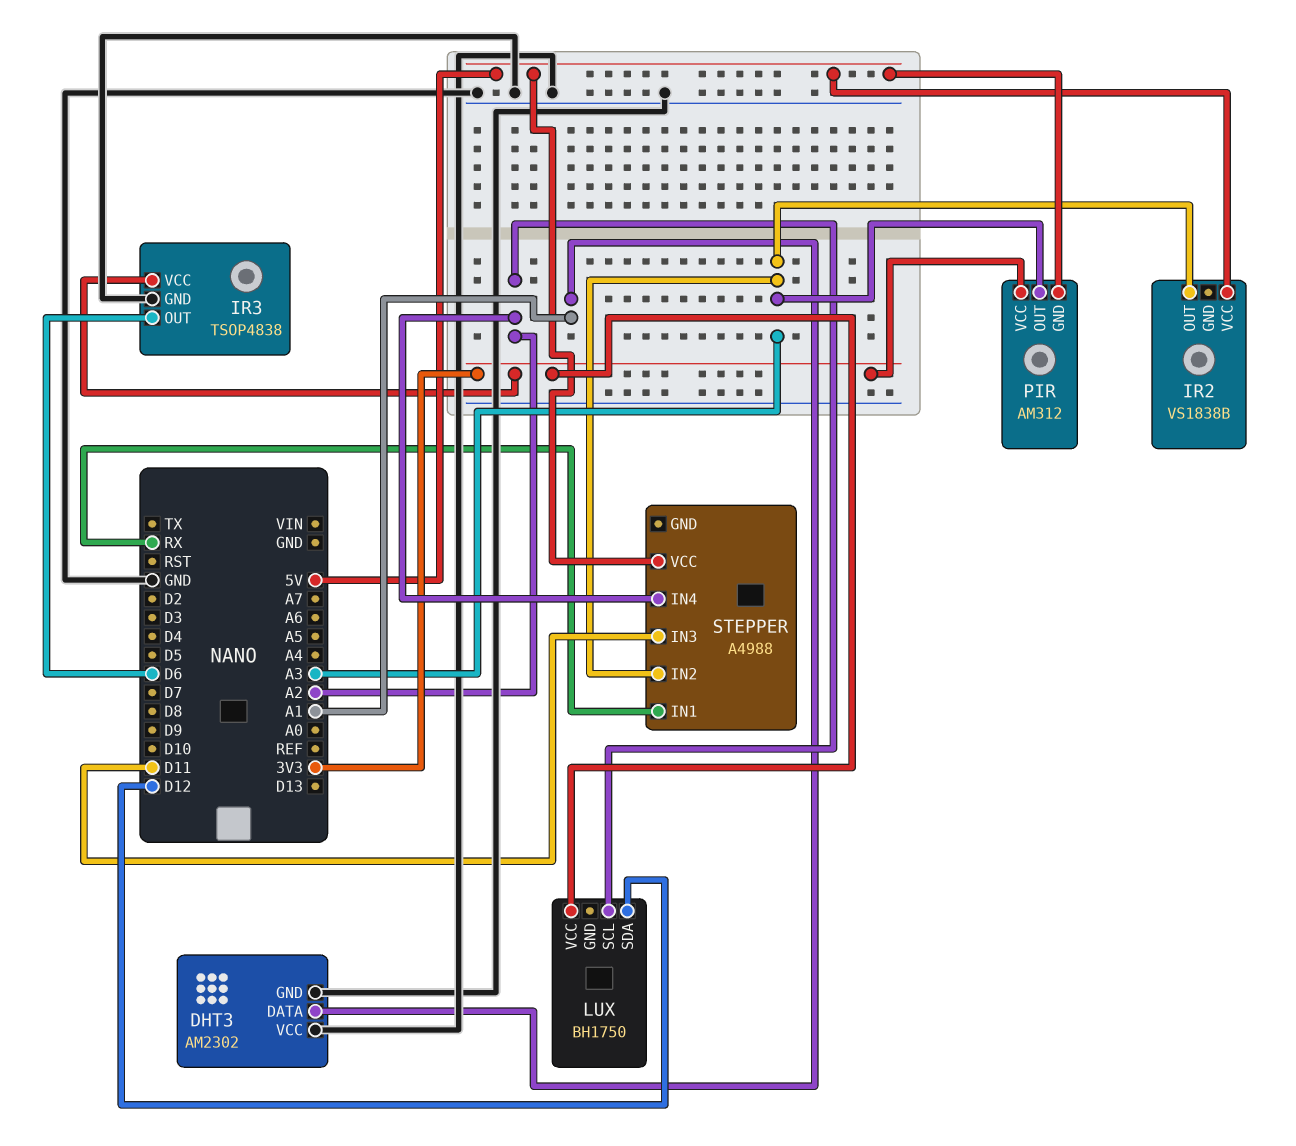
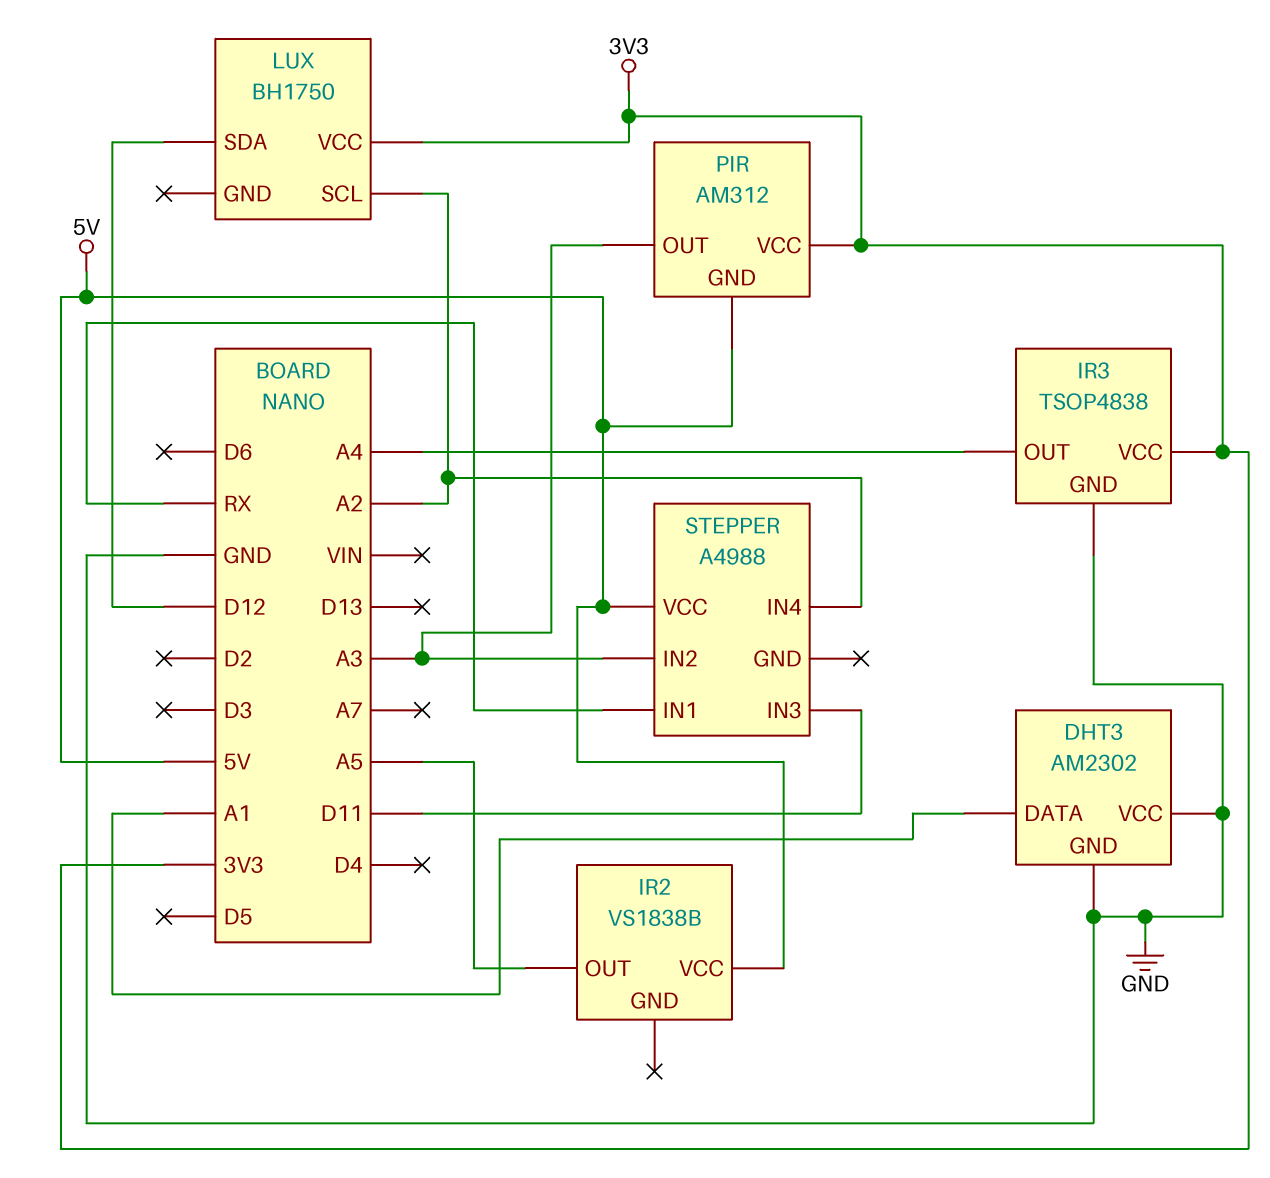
IR2 pin OUT: A3 -> A5
IR3 pin OUT: D6 -> A4

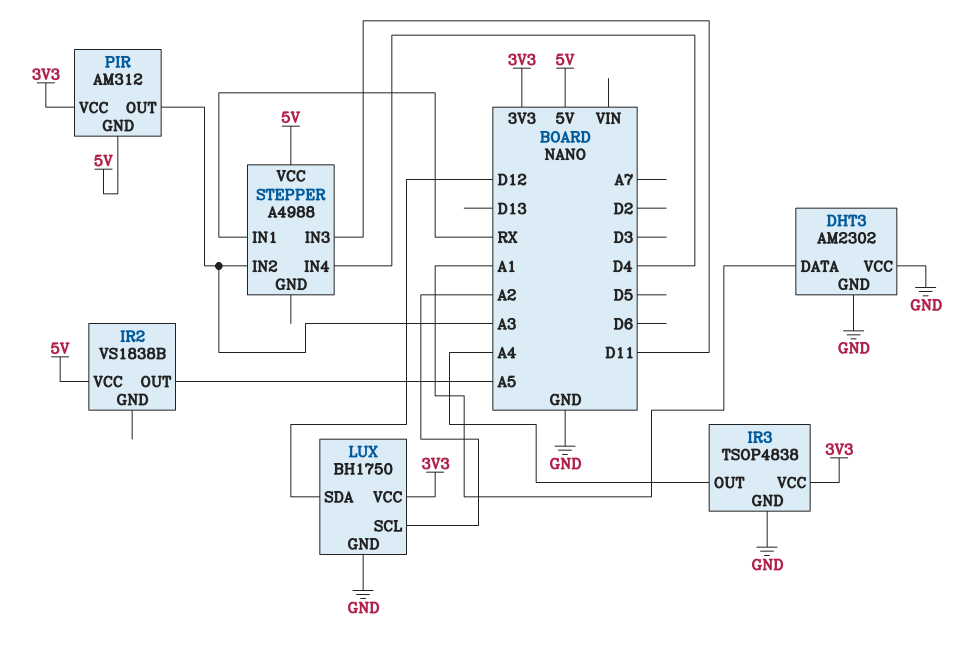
LUX pin GND: none -> GND
STEPPER pin IN4: A2 -> D4

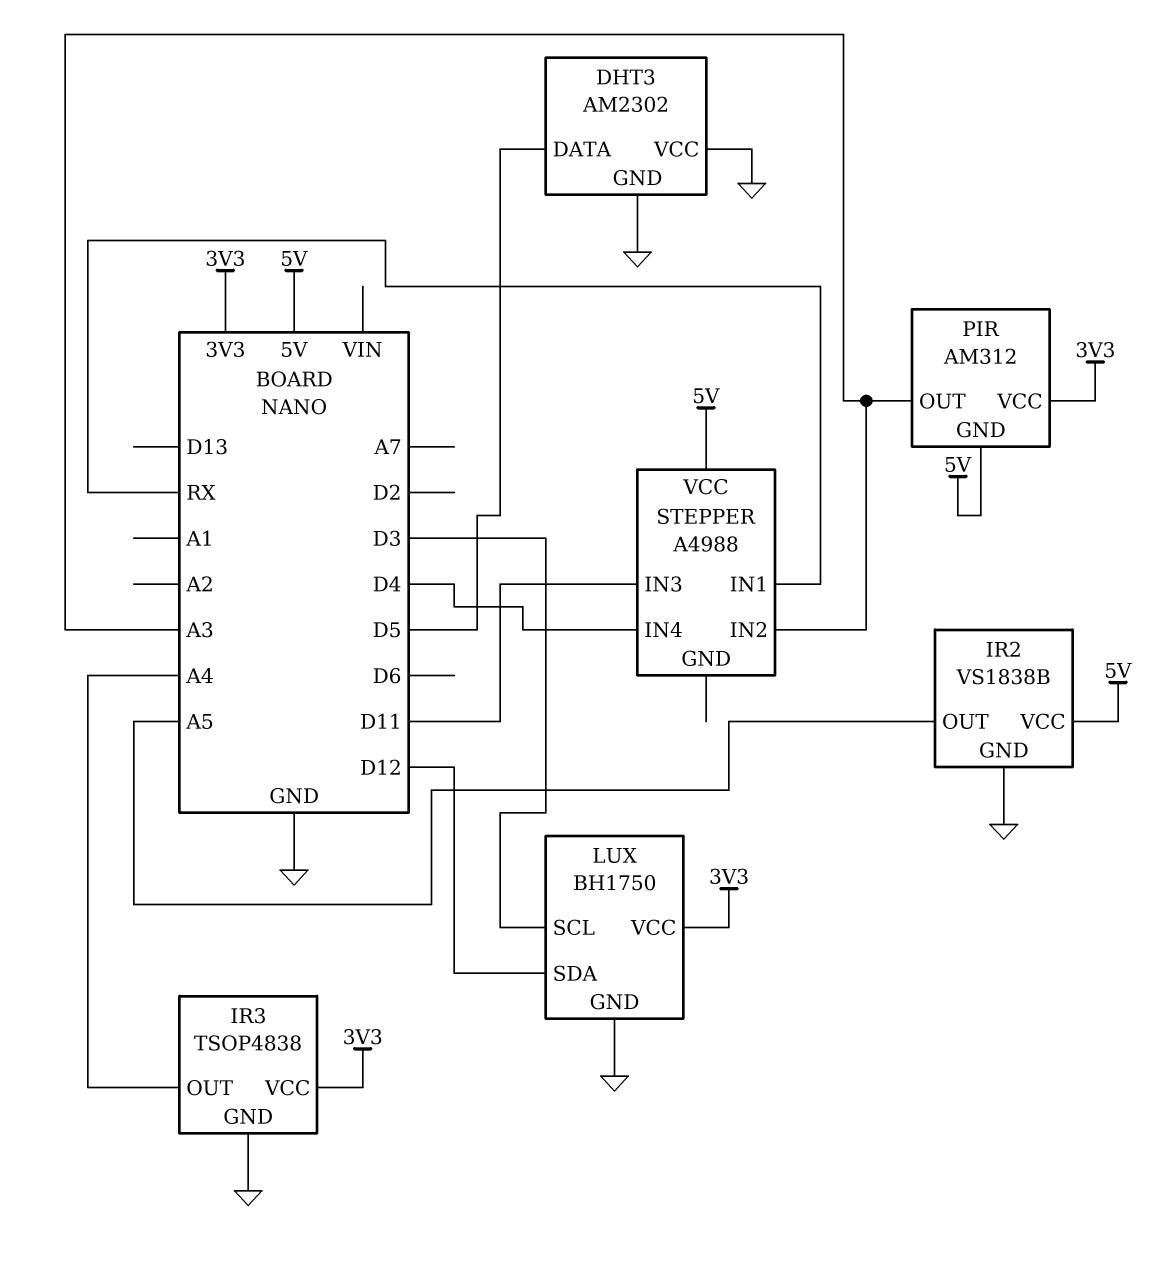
DHT3 pin DATA: A1 -> D5
IR2 pin GND: none -> GND
LUX pin SCL: A2 -> D3

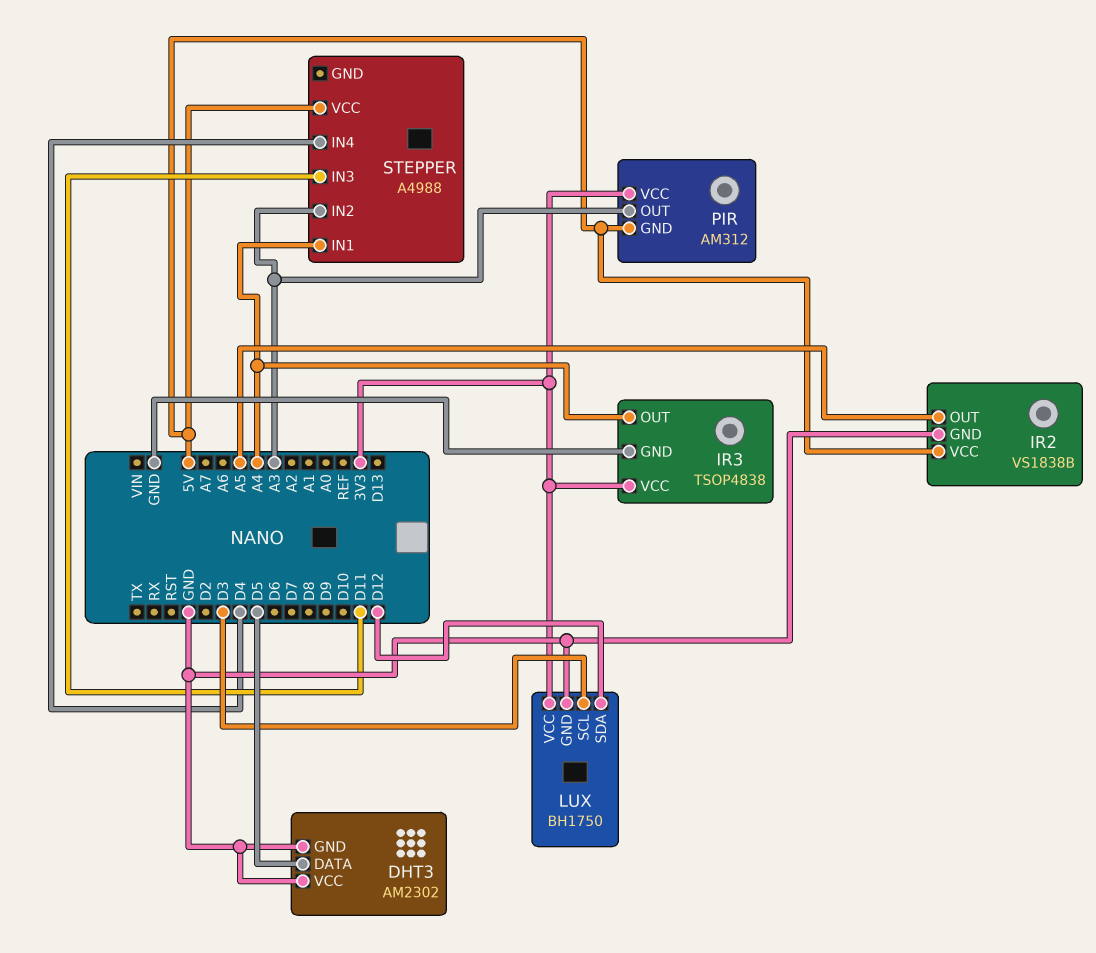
STEPPER pin IN1: RX -> A4

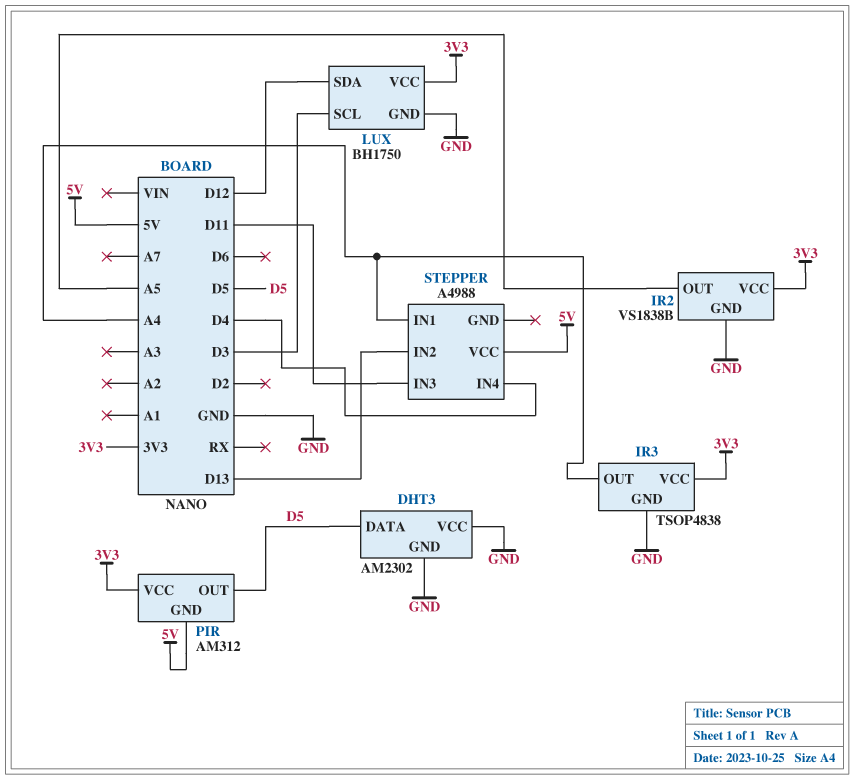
IR2 pin VCC: 5V -> 3V3
PIR pin OUT: A3 -> D5
STEPPER pin IN2: A3 -> D13

